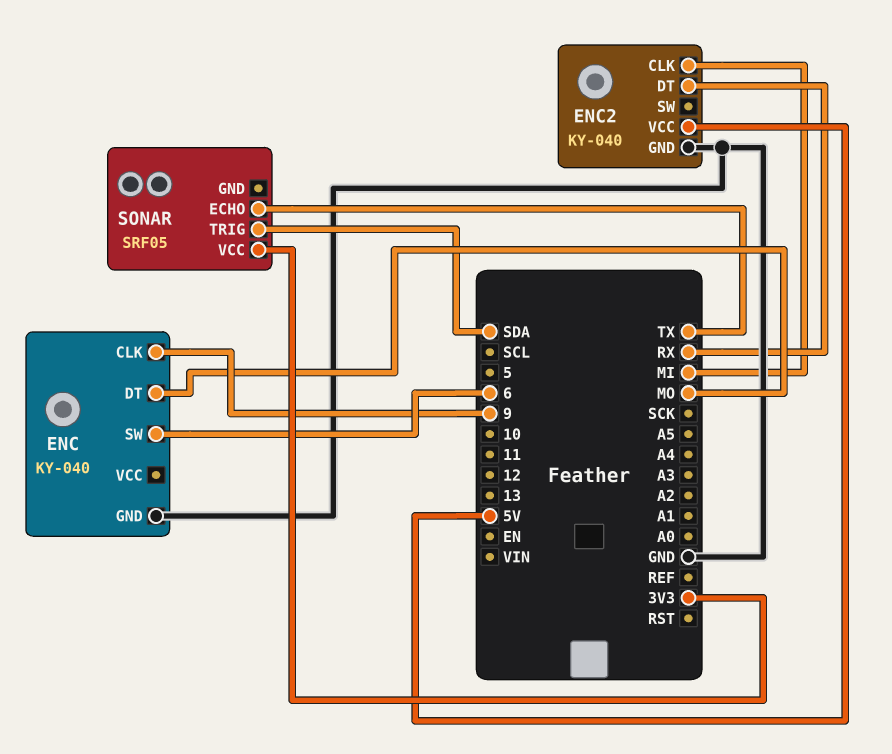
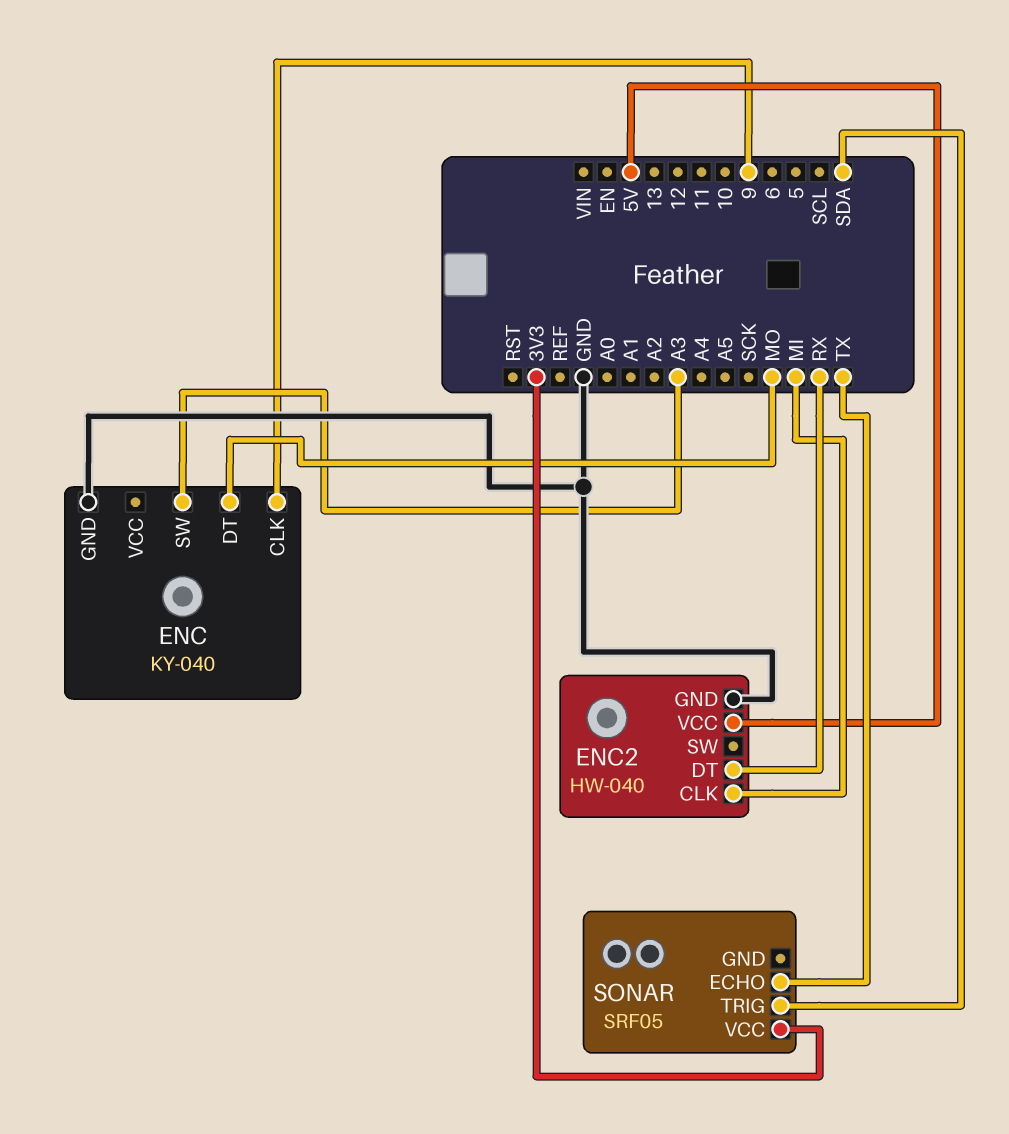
ENC pin SW: 6 -> A3
ENC2: KY-040 -> HW-040

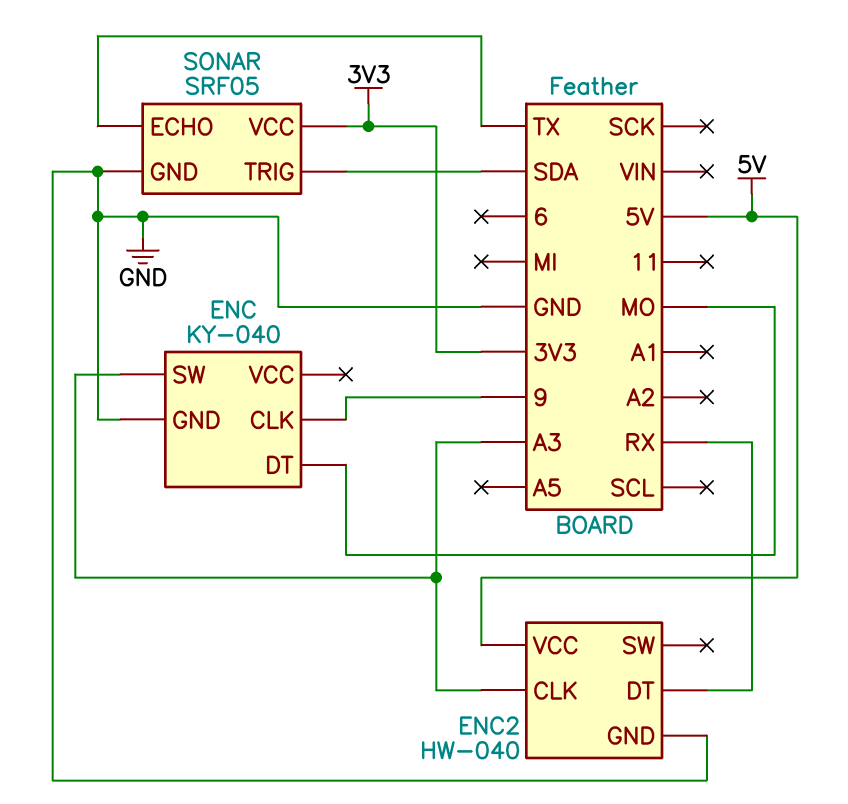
ENC2 pin CLK: MI -> A3
SONAR pin GND: none -> GND

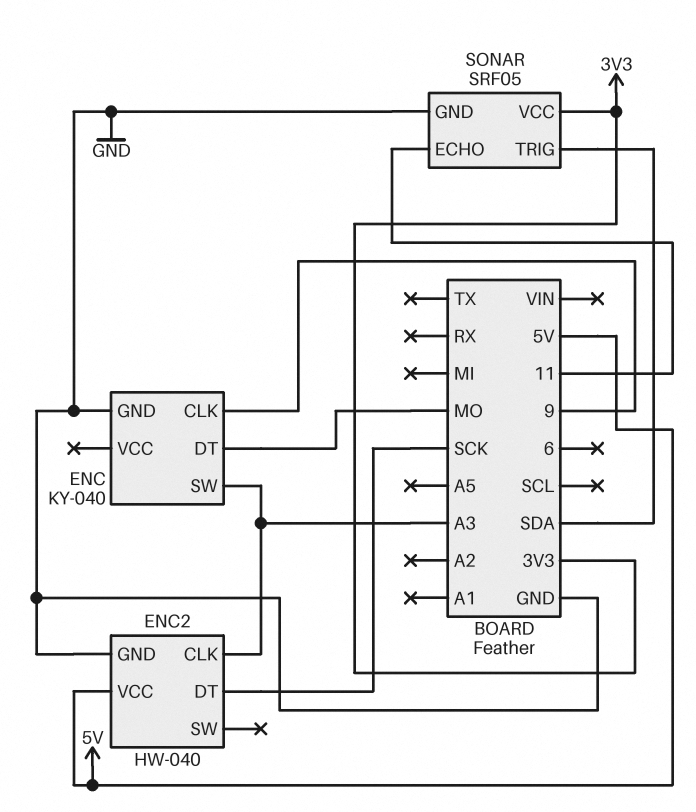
ENC2 pin DT: RX -> SCK
SONAR pin ECHO: TX -> 11

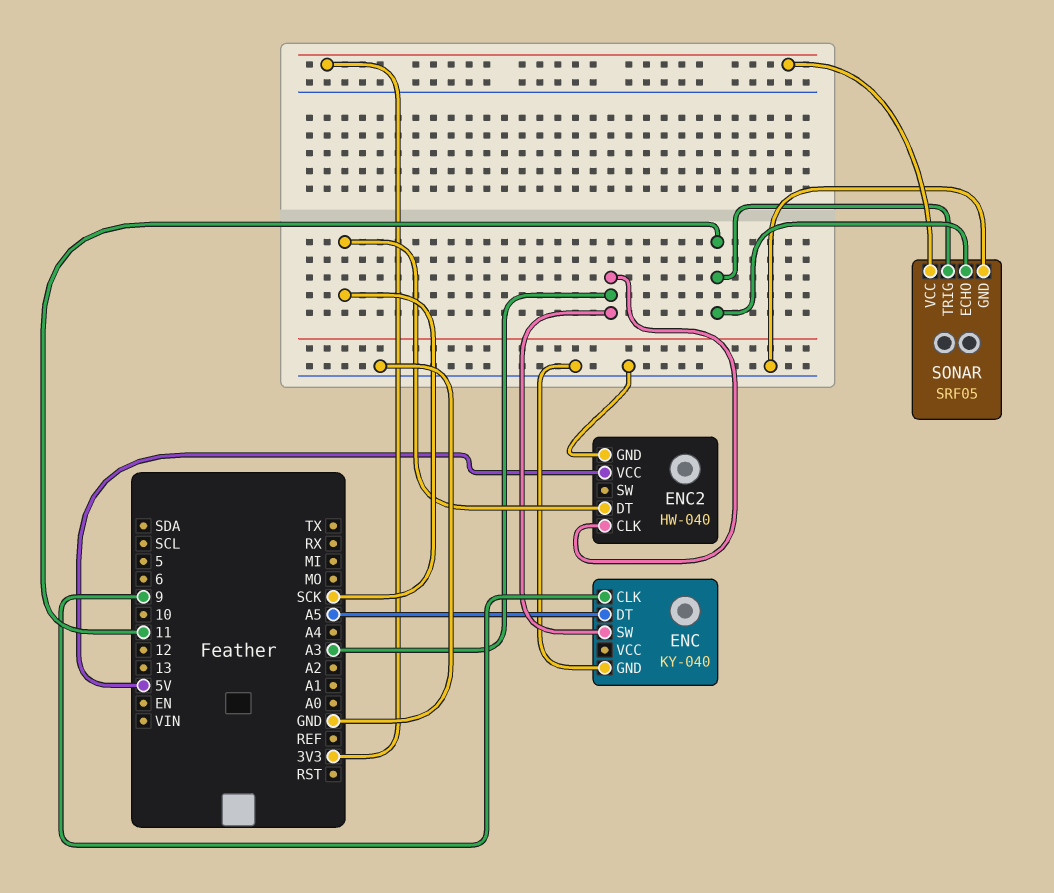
ENC pin DT: MO -> A5
SONAR pin TRIG: SDA -> 11

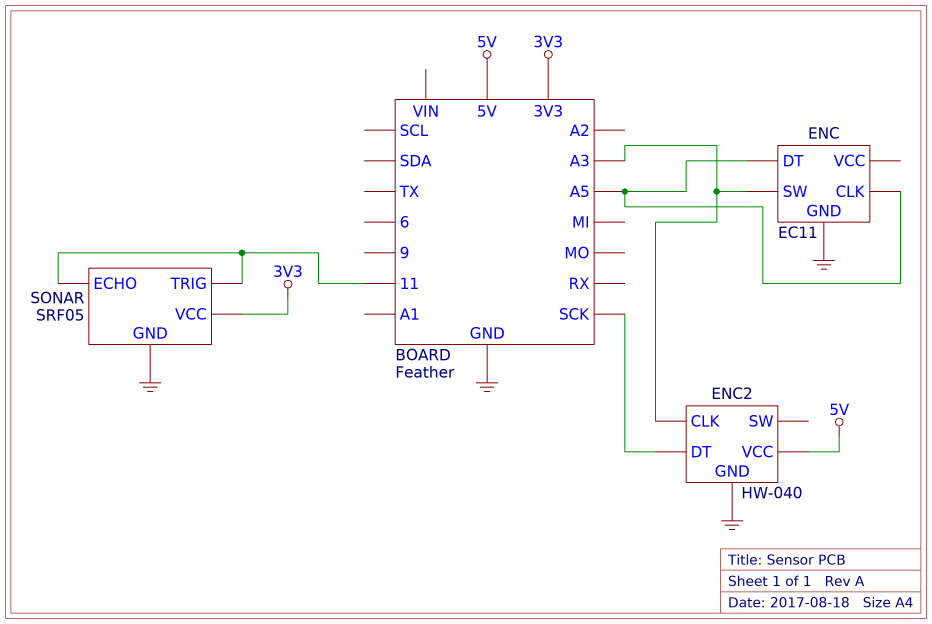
ENC: KY-040 -> EC11
ENC pin CLK: 9 -> A5

